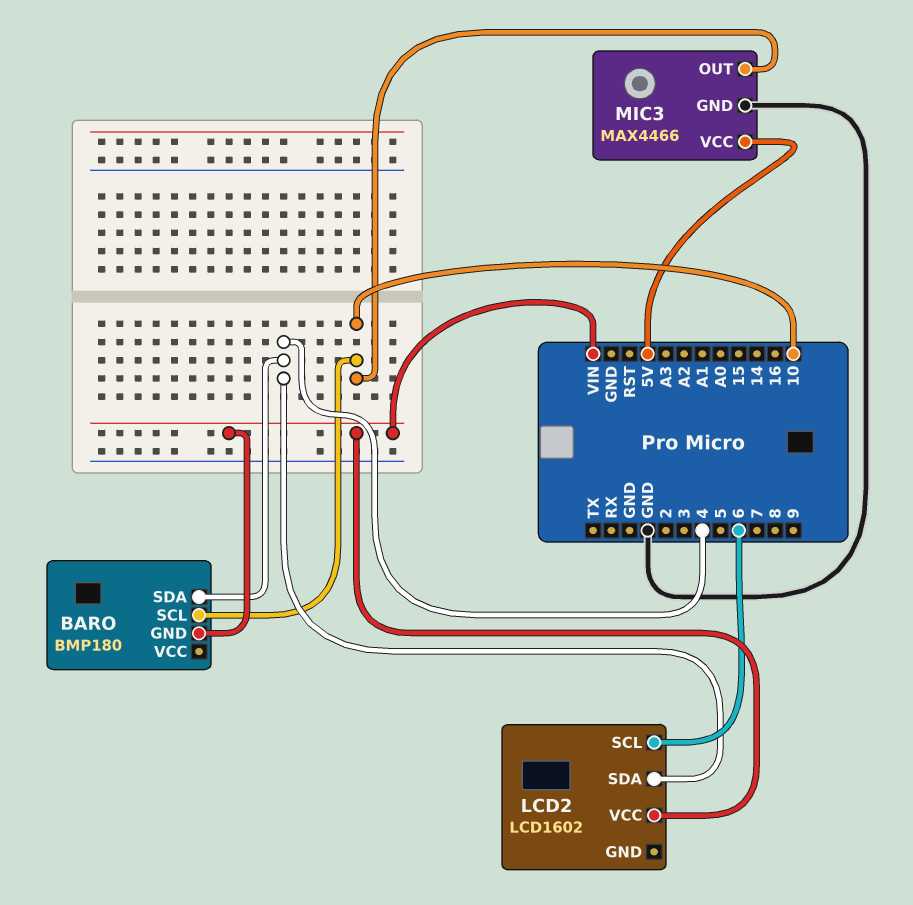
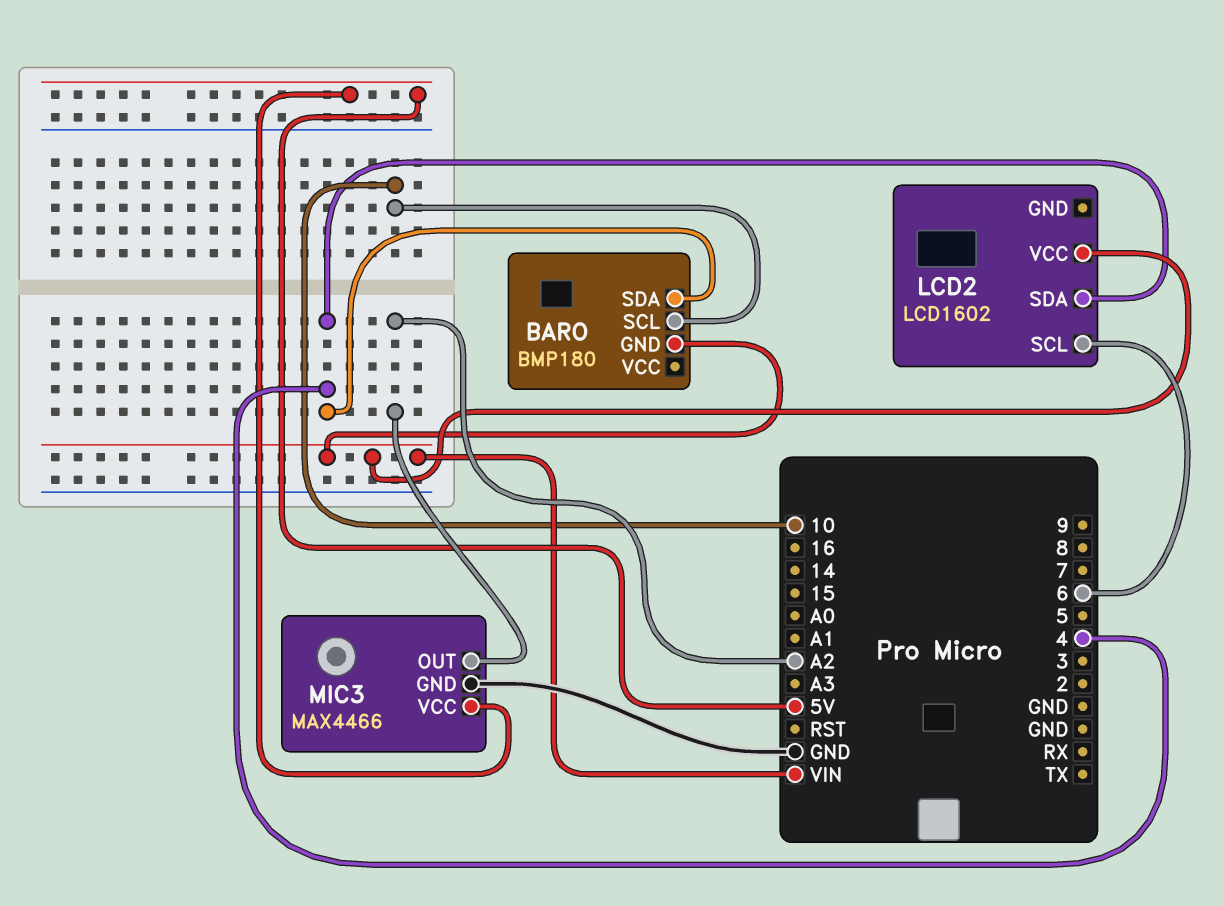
MIC3 pin OUT: 10 -> A2

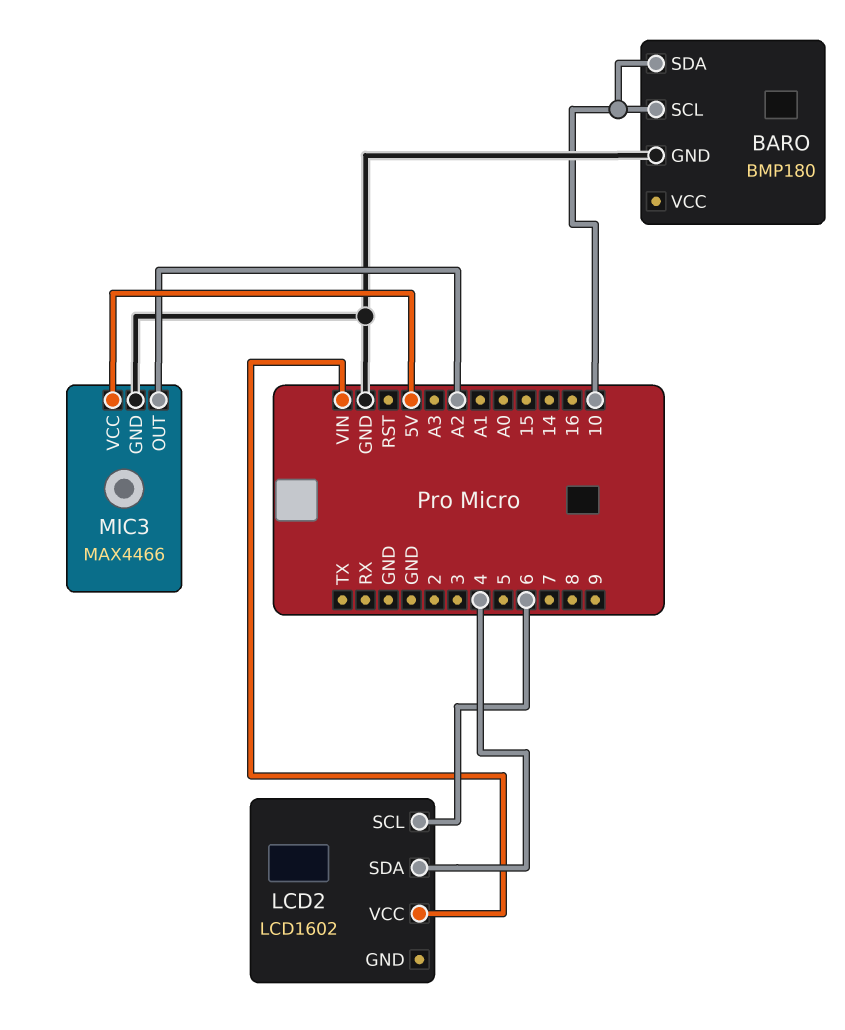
BARO pin GND: VIN -> GND
BARO pin SDA: 4 -> 10

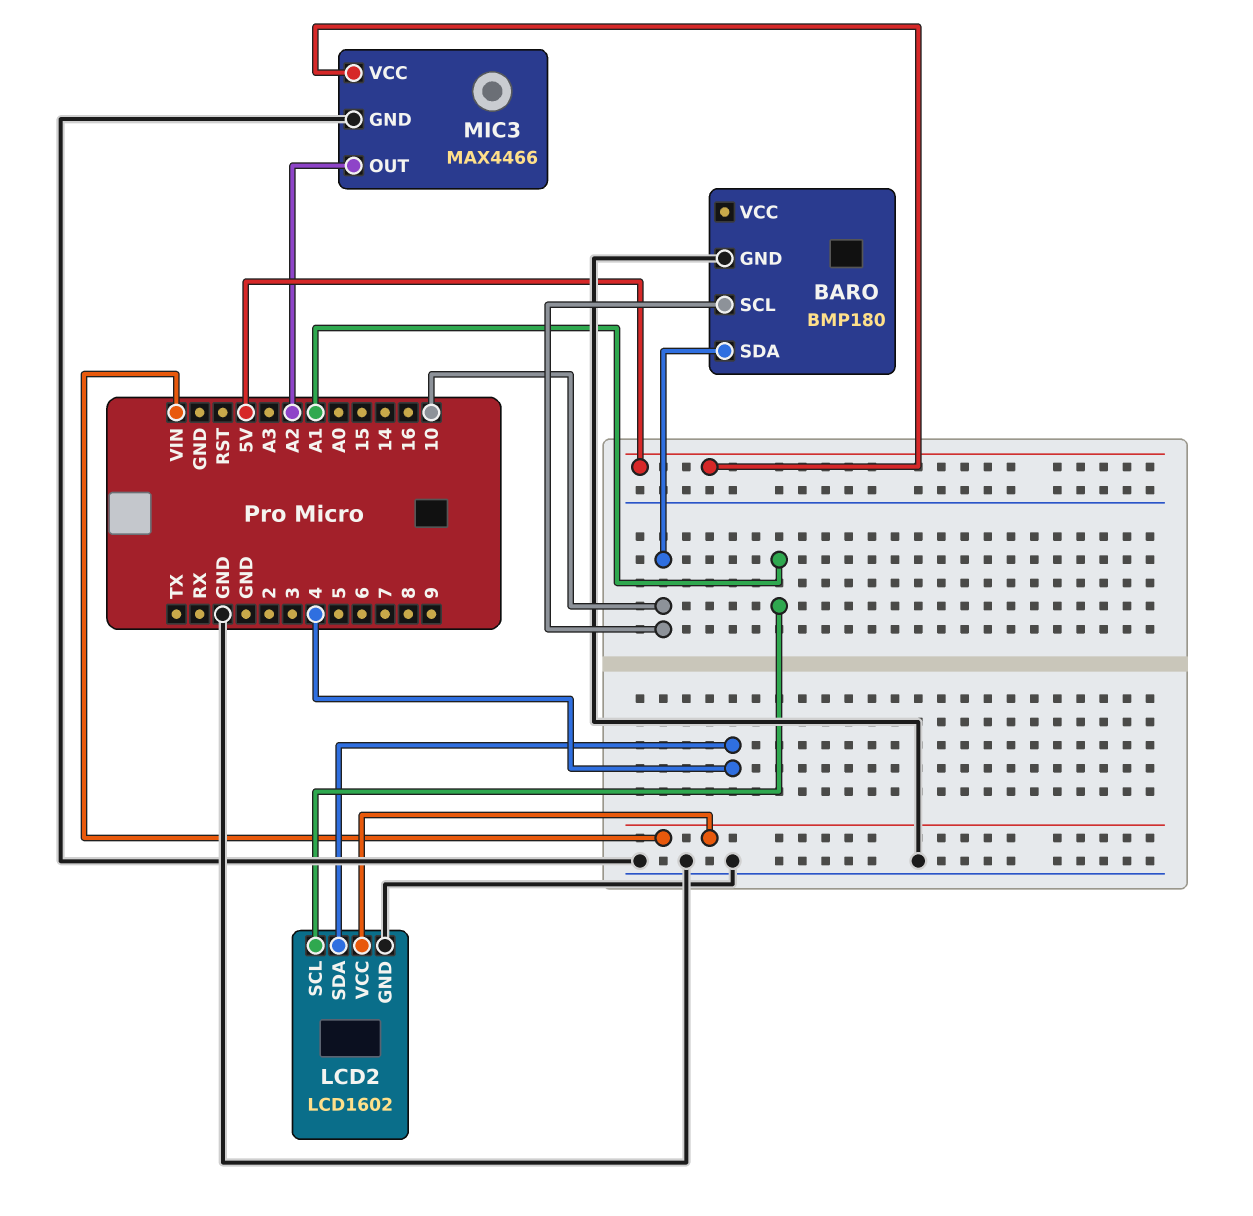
LCD2 pin GND: none -> GND
LCD2 pin SCL: 6 -> A1

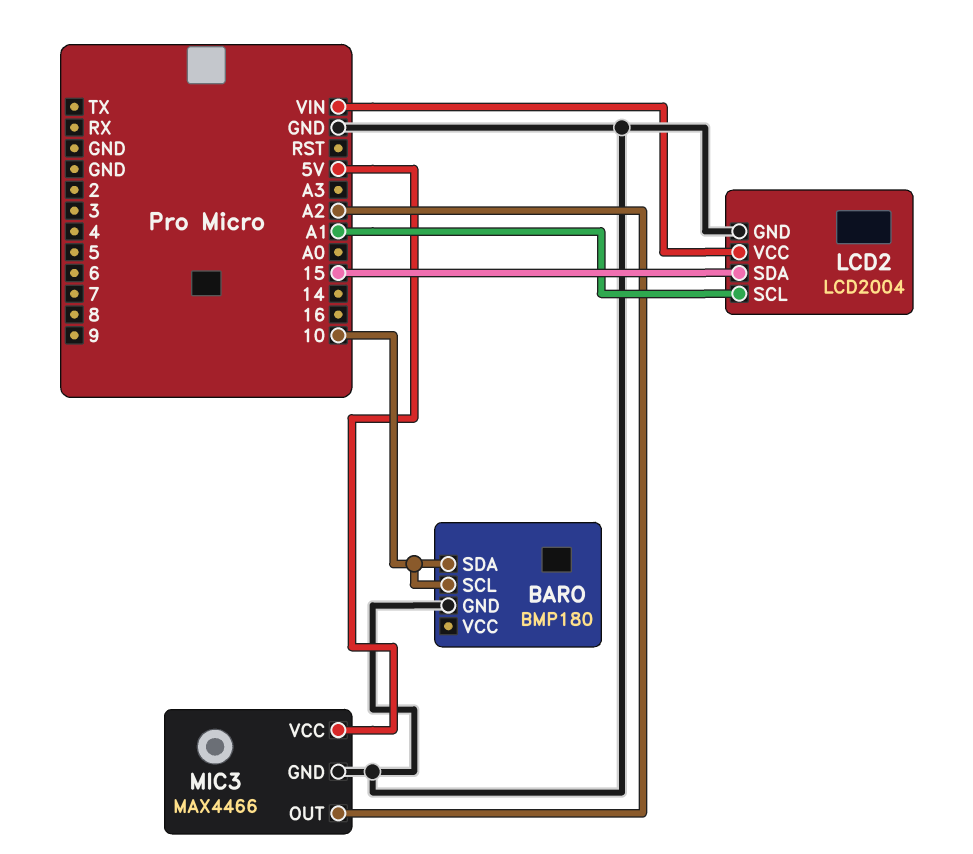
LCD2: LCD1602 -> LCD2004
LCD2 pin SDA: 4 -> 15

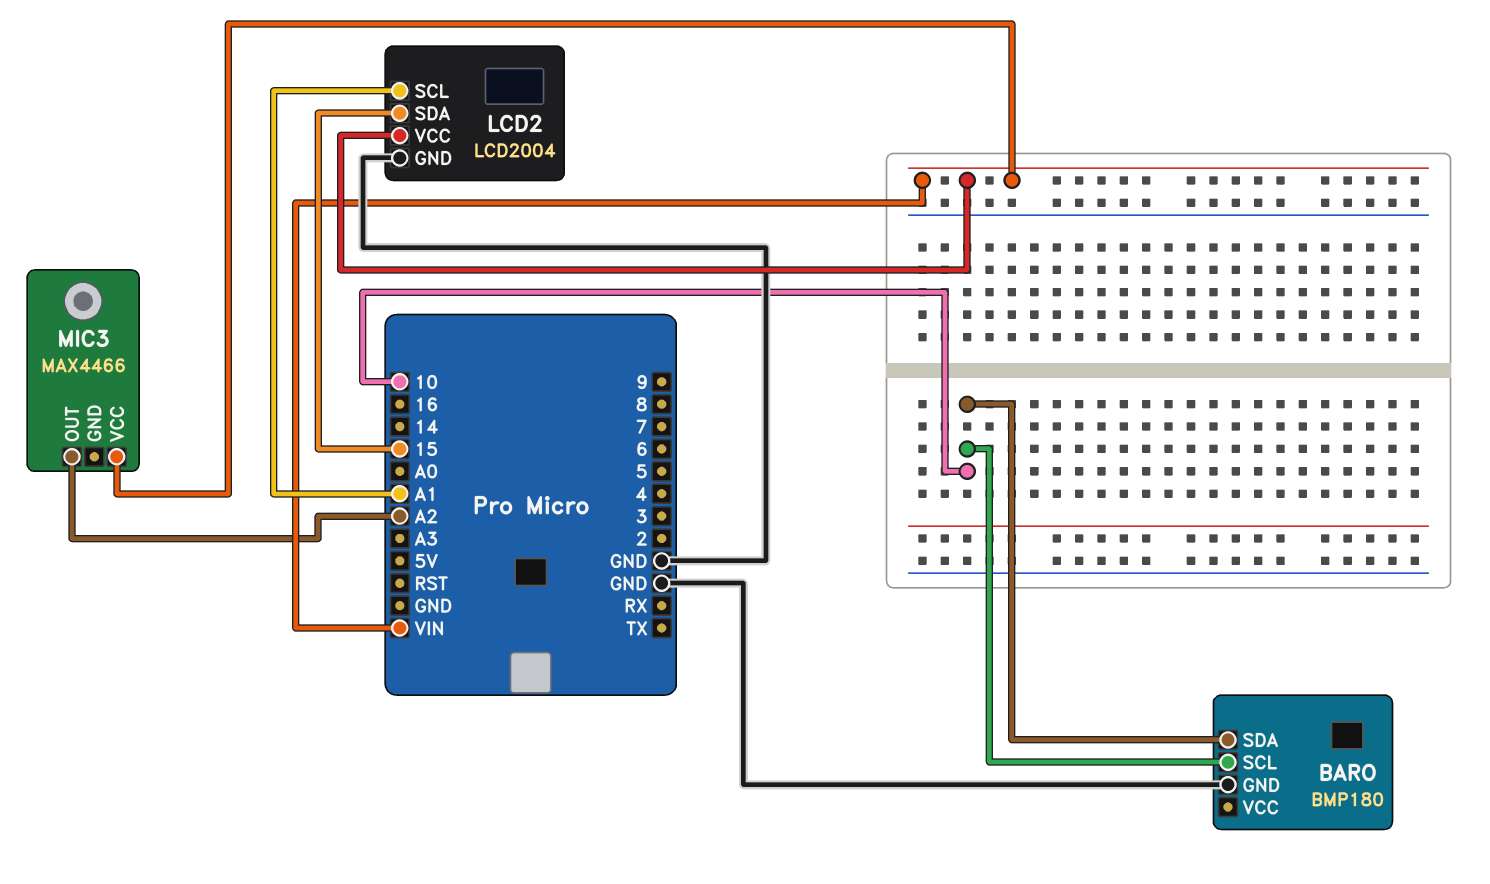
MIC3 pin GND: GND -> none
MIC3 pin VCC: 5V -> VIN

